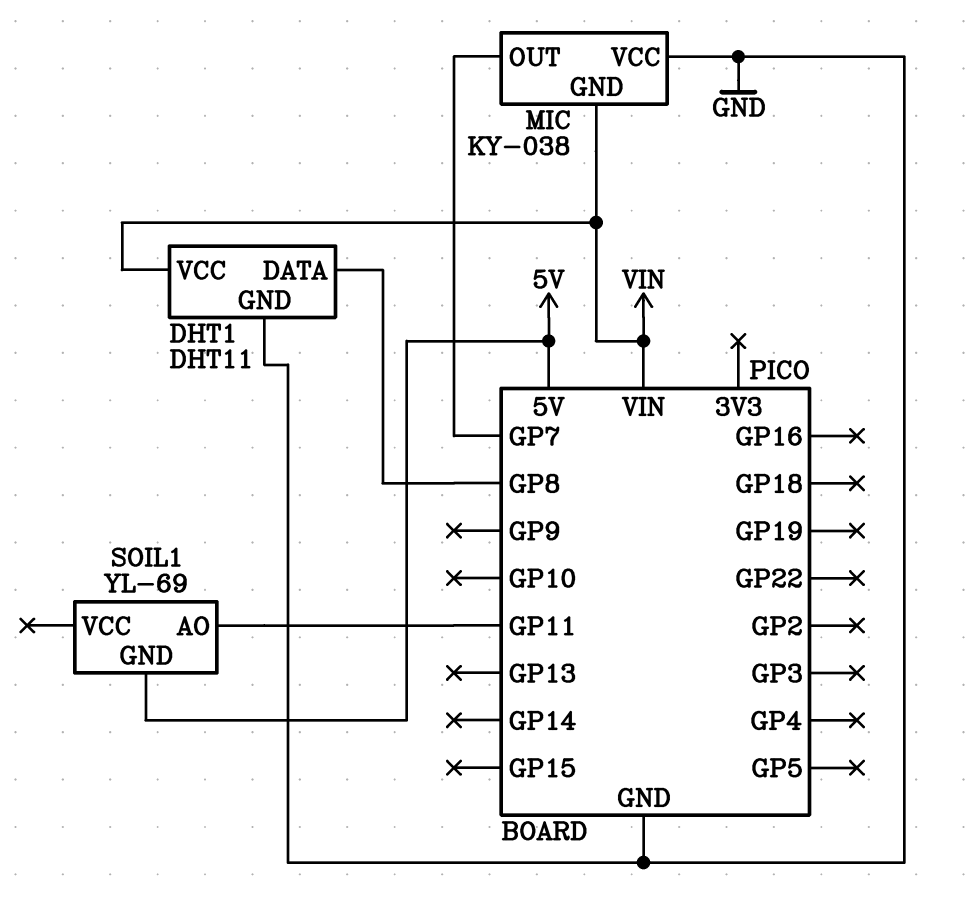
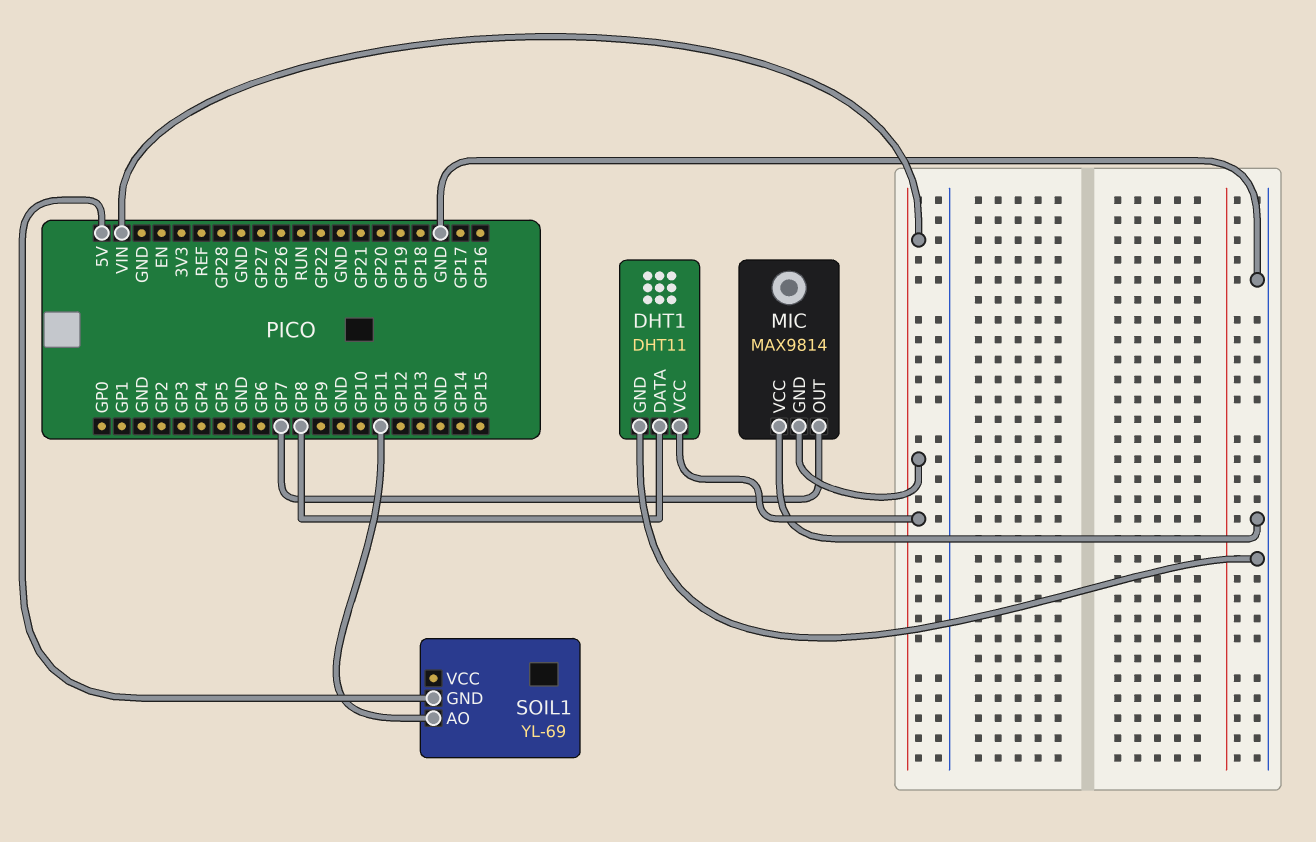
MIC: KY-038 -> MAX9814

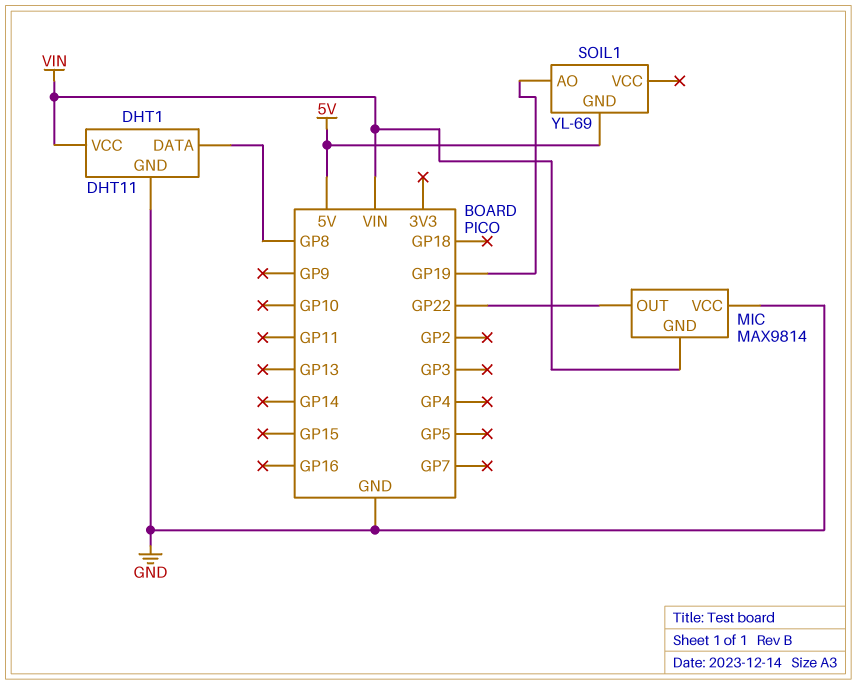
MIC pin OUT: GP7 -> GP22
SOIL1 pin AO: GP11 -> GP19

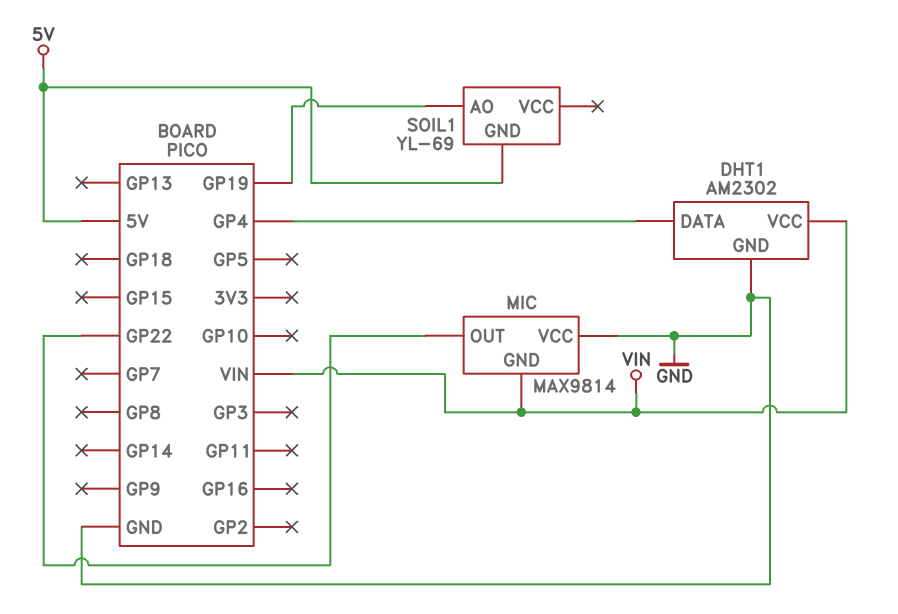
DHT1: DHT11 -> AM2302
DHT1 pin DATA: GP8 -> GP4

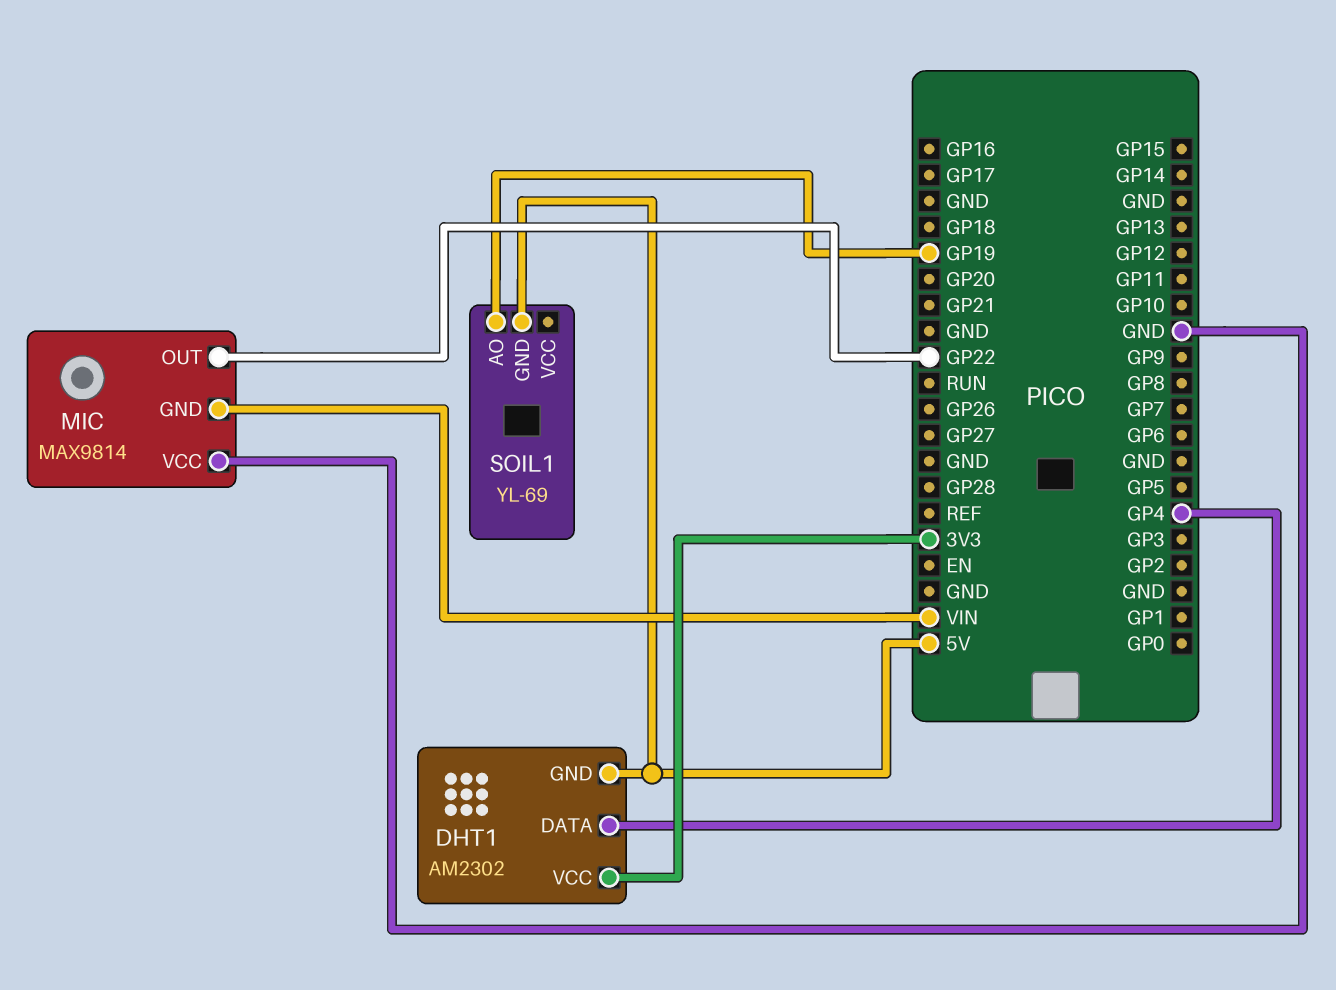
DHT1 pin GND: GND -> 5V
DHT1 pin VCC: VIN -> 3V3

